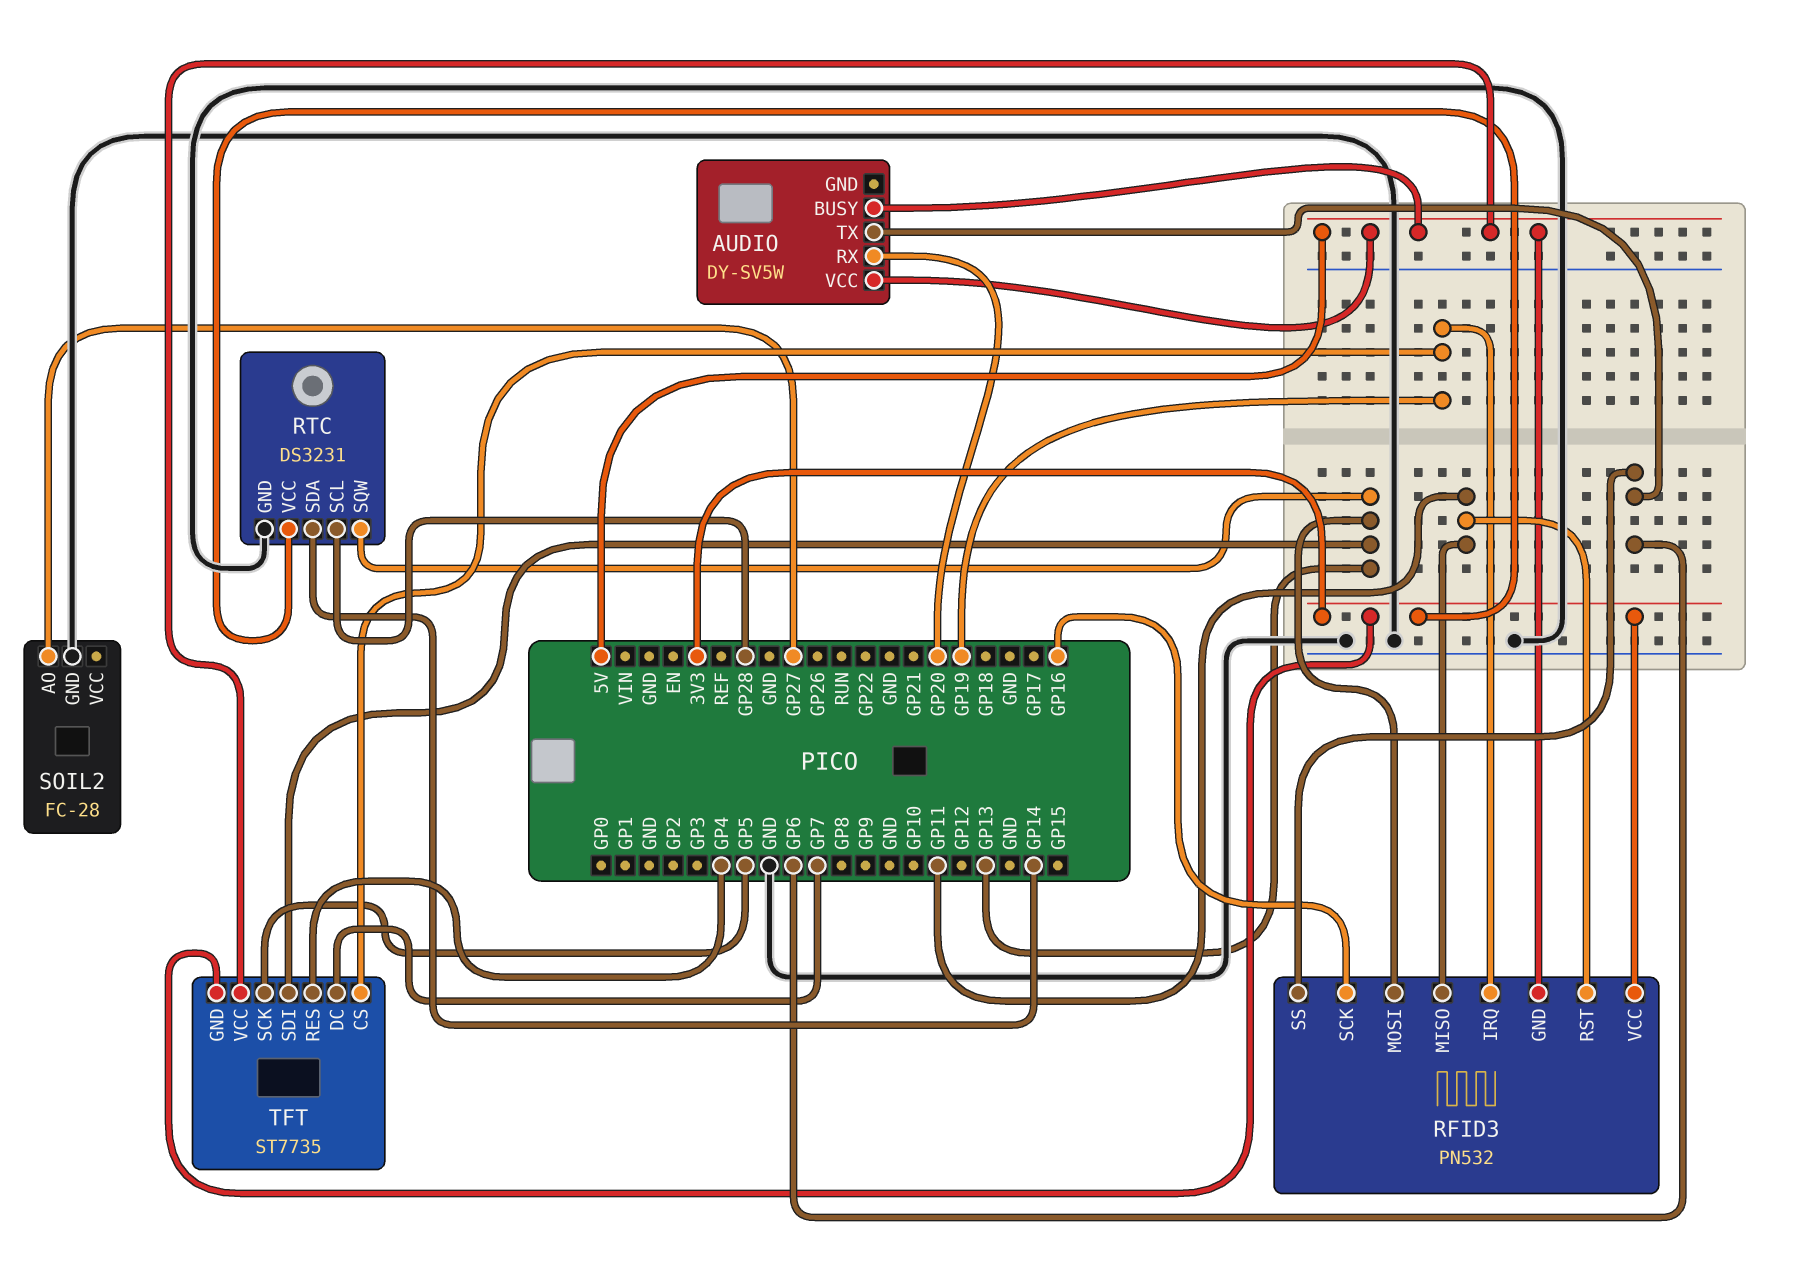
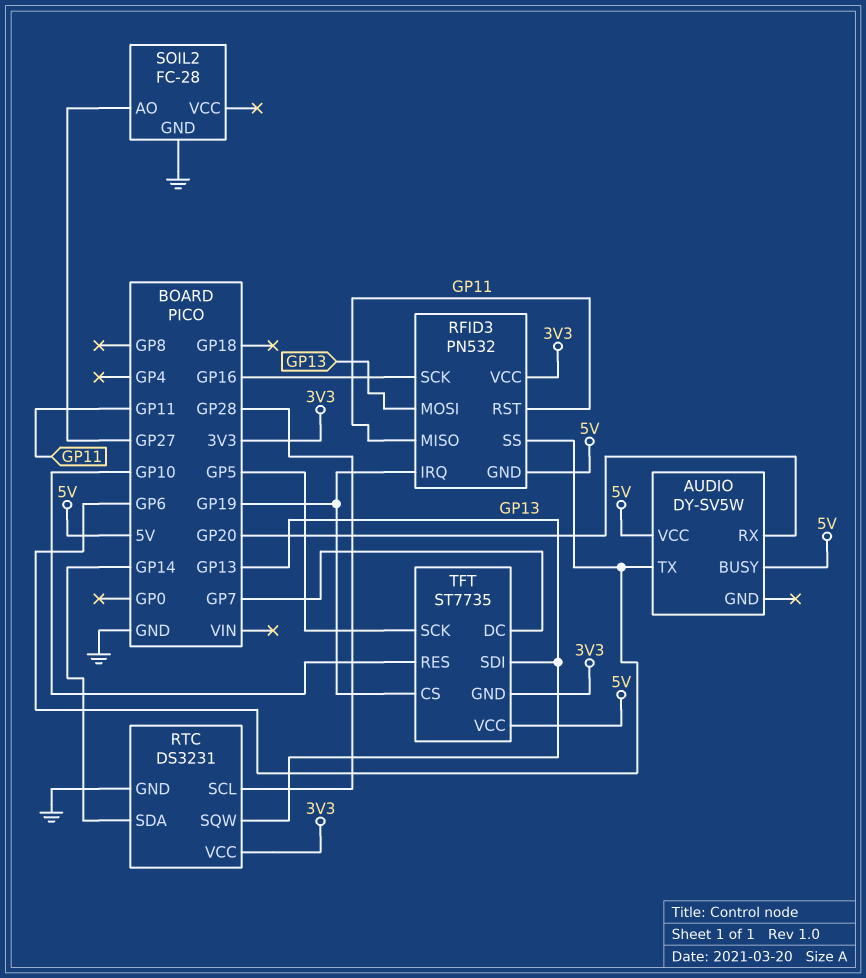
TFT pin RES: GP4 -> GP10

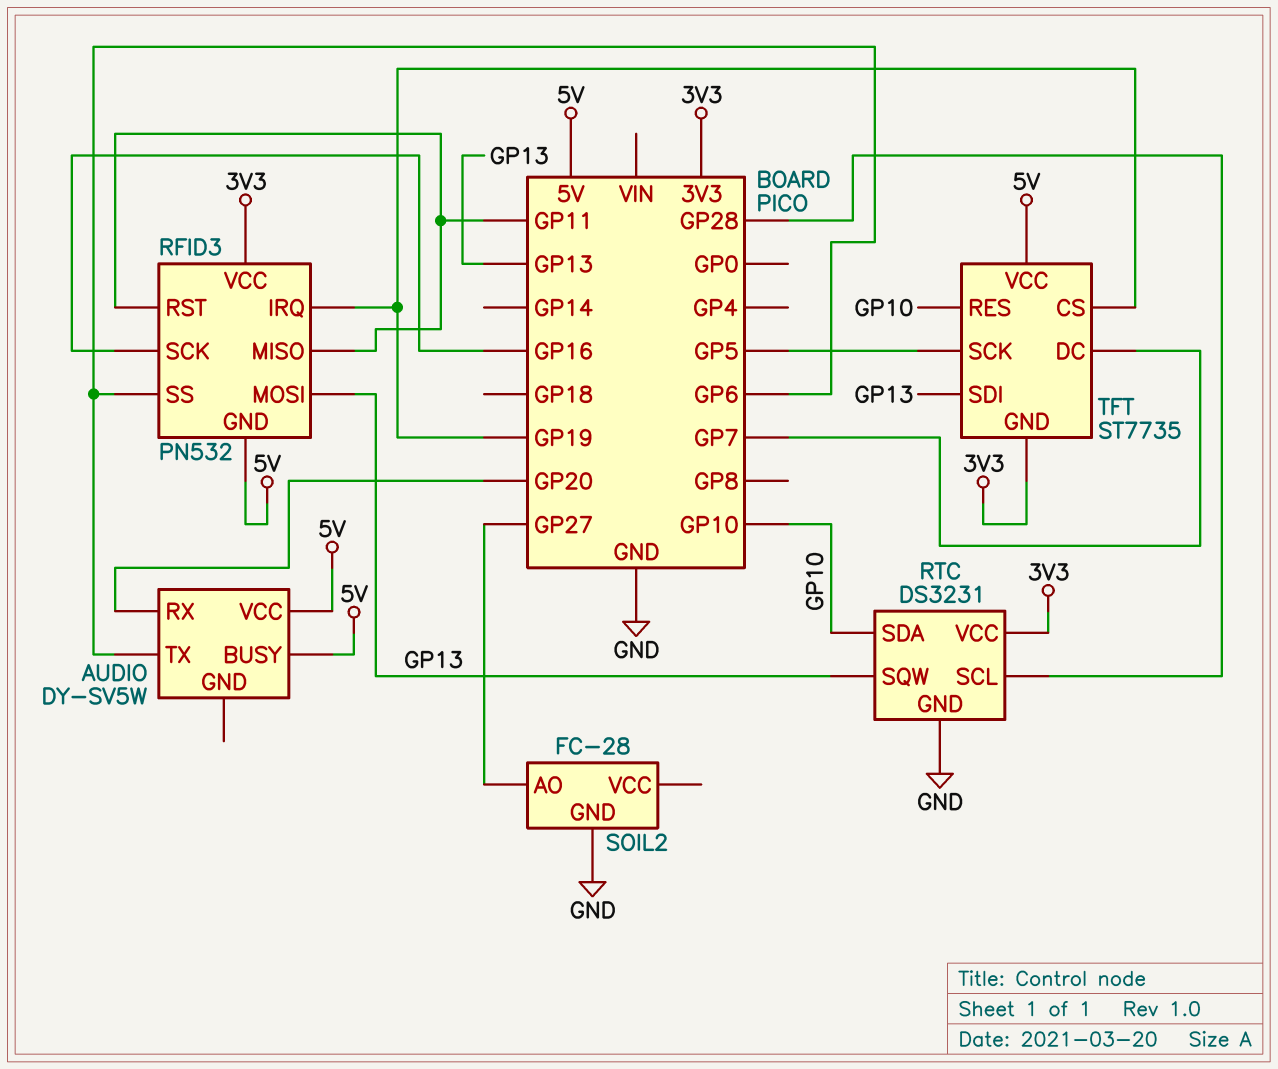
RTC pin SDA: GP14 -> GP10

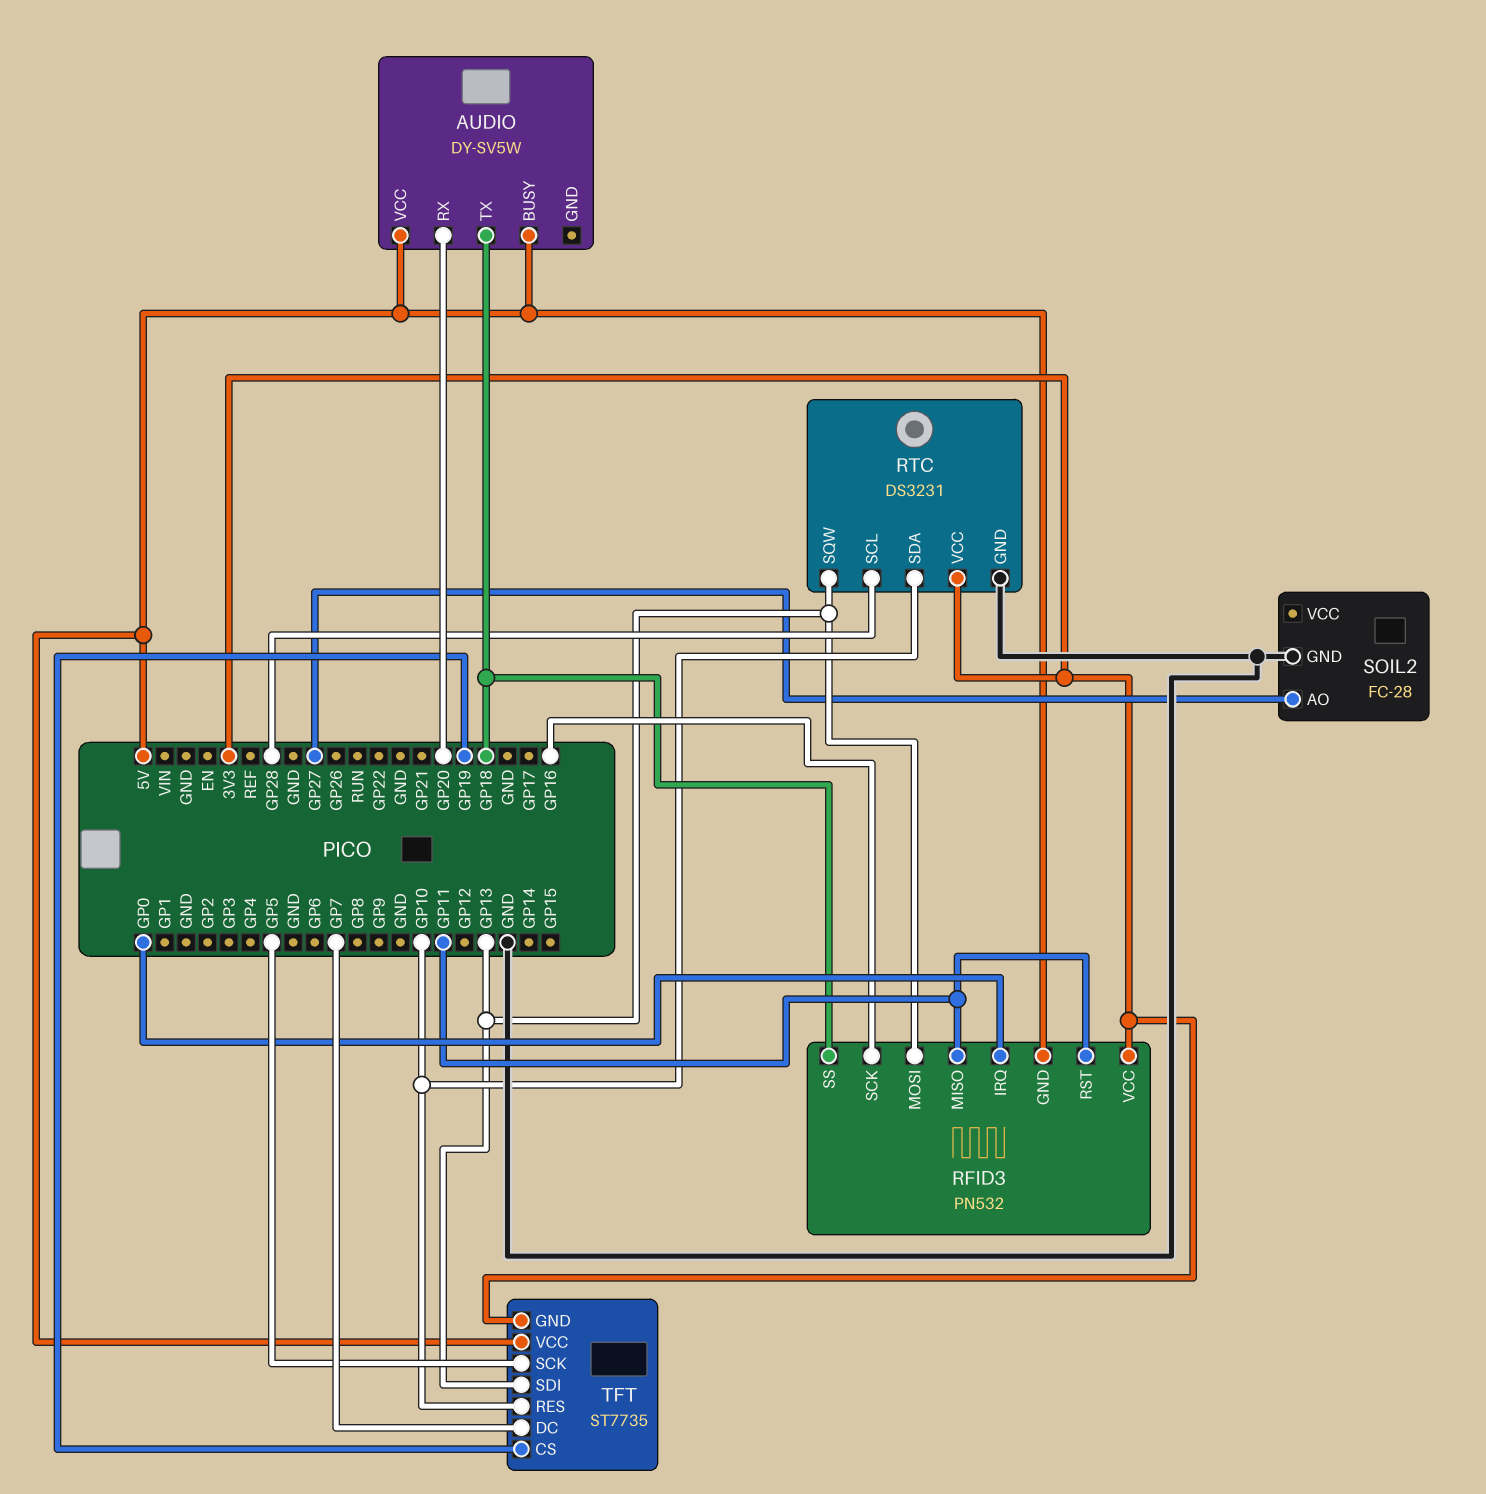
AUDIO pin TX: GP6 -> GP18
RFID3 pin IRQ: GP19 -> GP0
RFID3 pin SS: GP6 -> GP18

